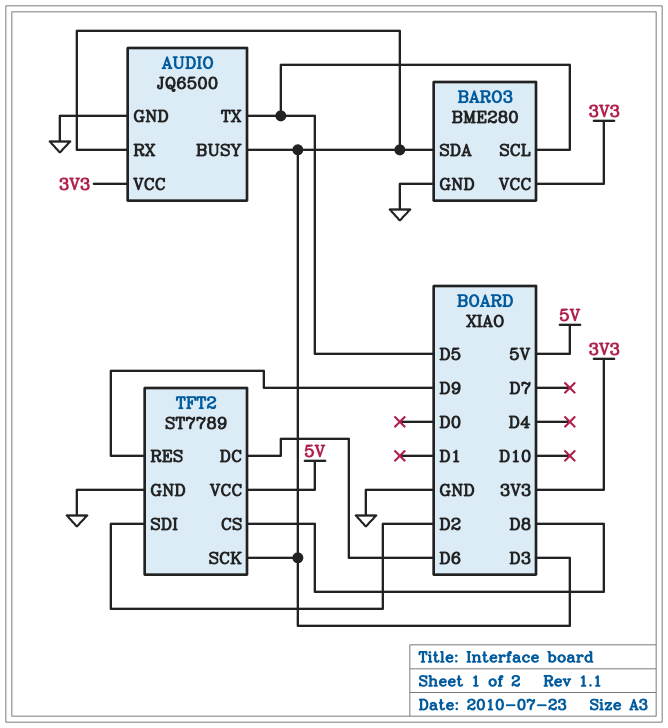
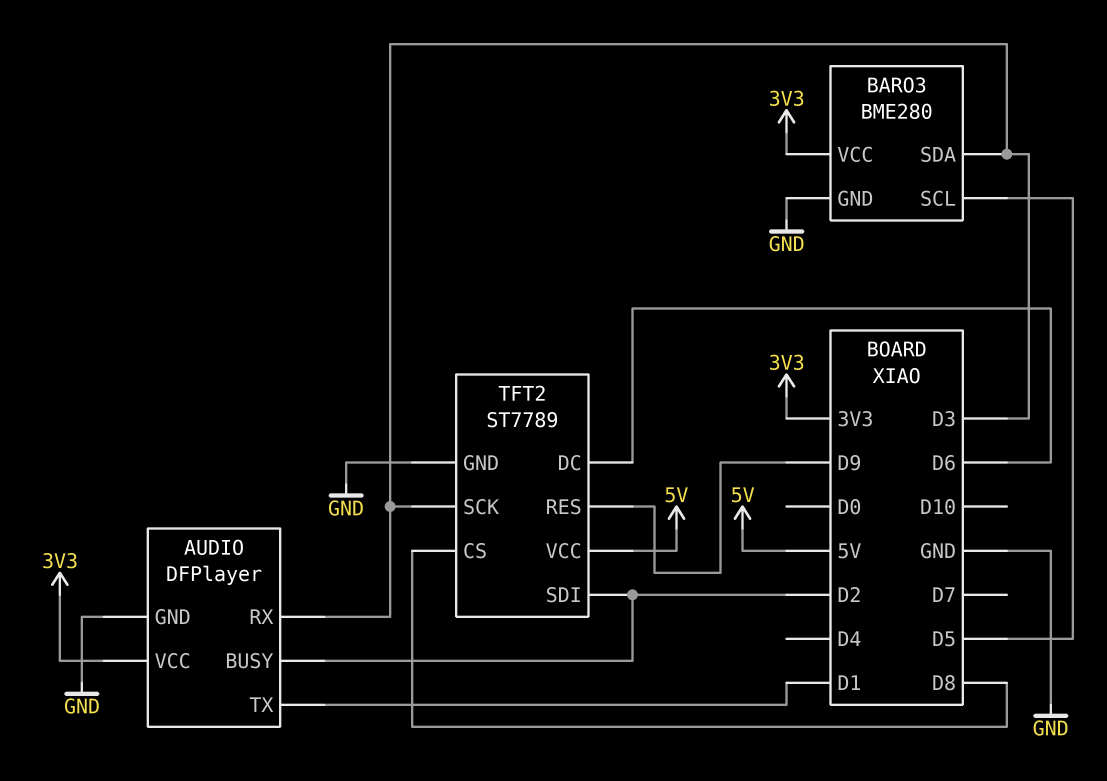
AUDIO: JQ6500 -> DFPlayer
AUDIO pin BUSY: D3 -> D2
AUDIO pin TX: D5 -> D1

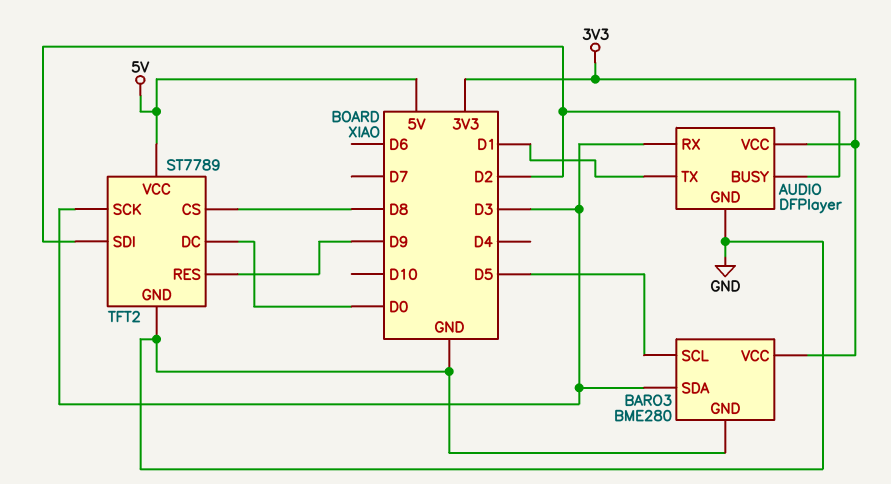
TFT2 pin DC: D6 -> D0

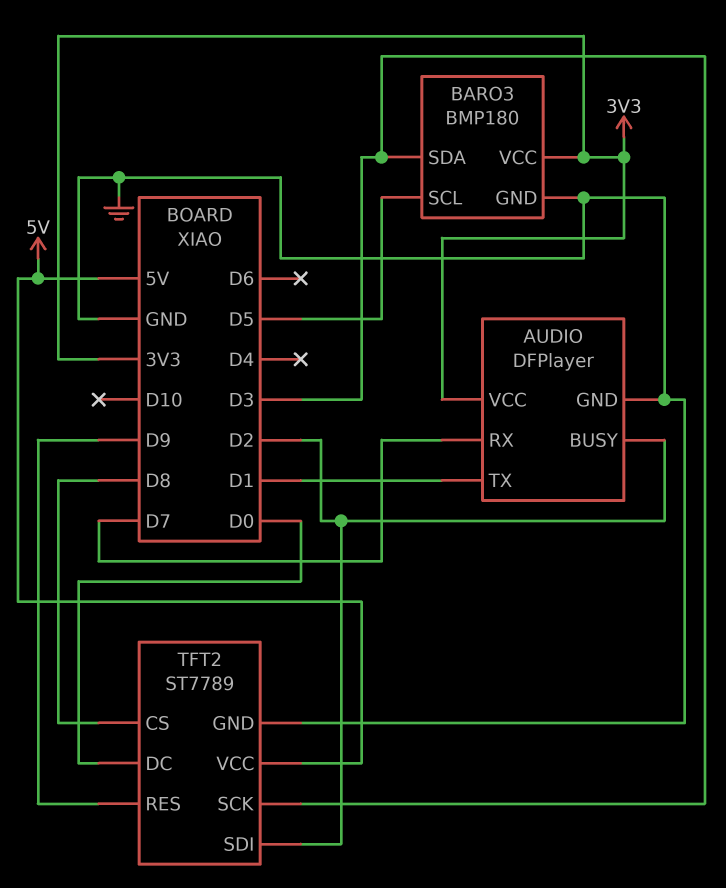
AUDIO pin RX: D3 -> D7
BARO3: BME280 -> BMP180

